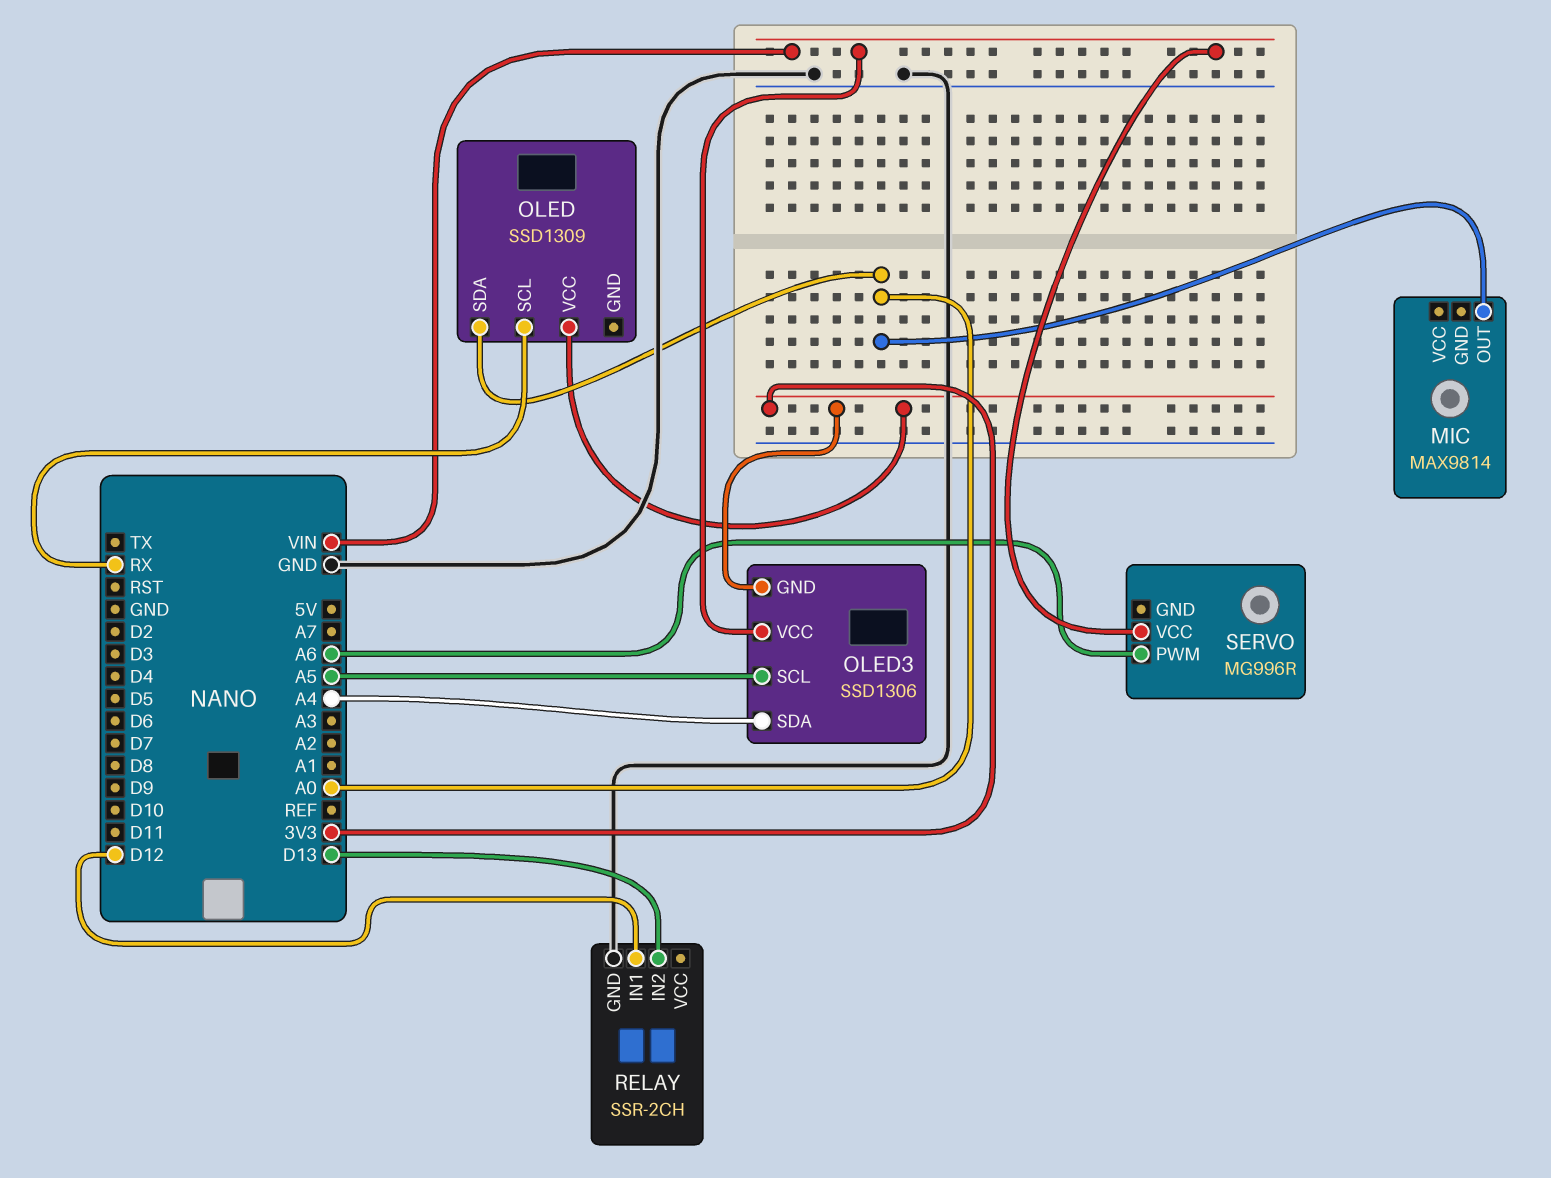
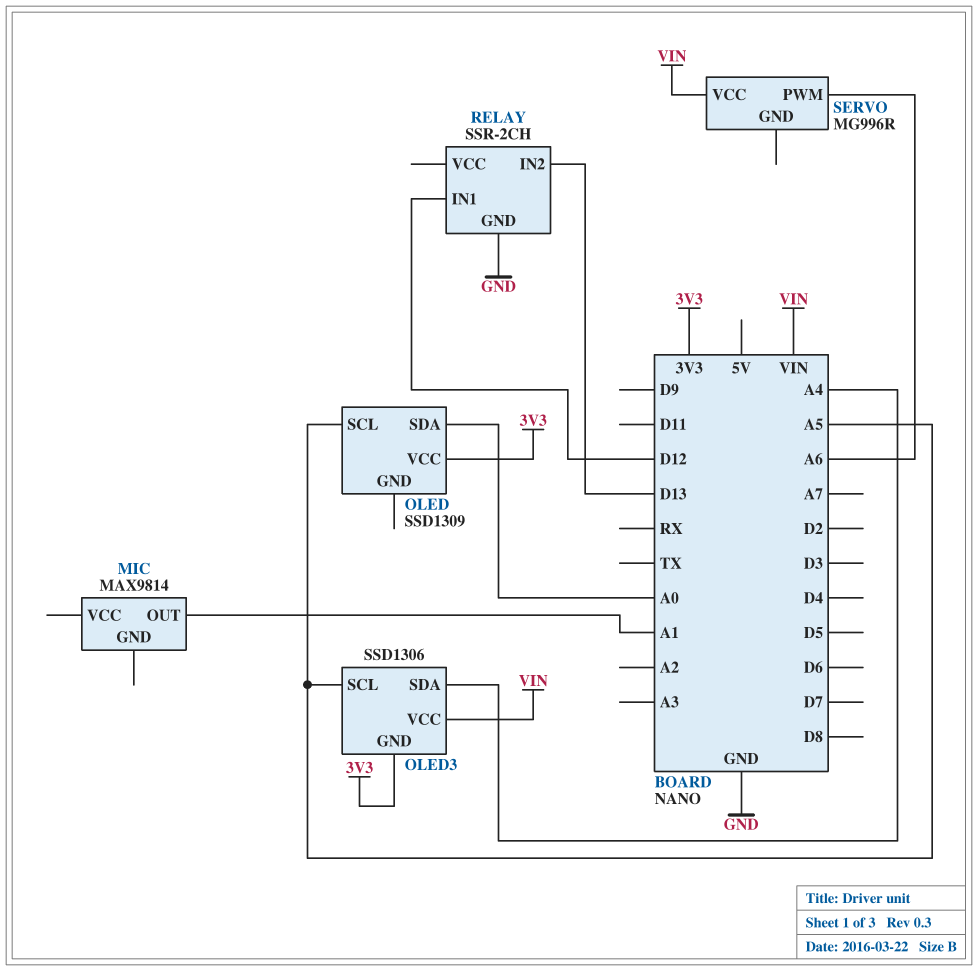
MIC pin OUT: A0 -> A1
OLED pin SCL: RX -> A5

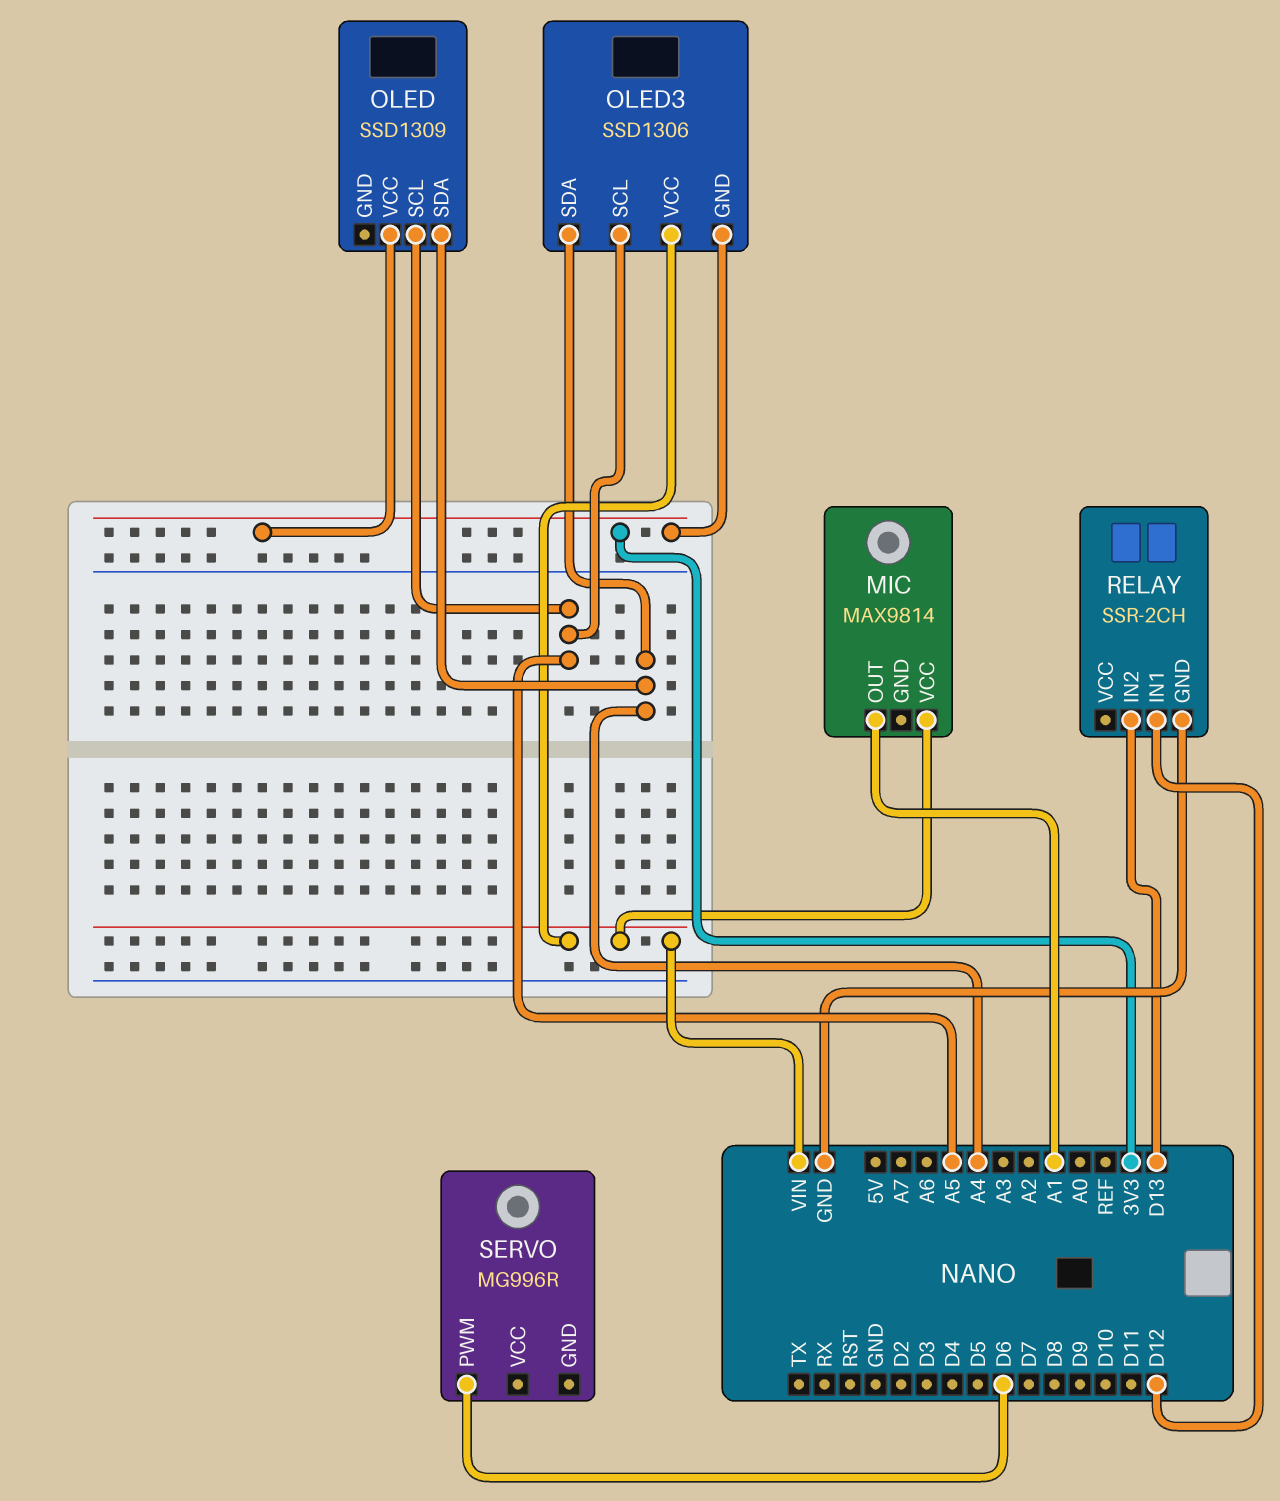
MIC pin VCC: none -> VIN
OLED pin SDA: A0 -> A4
SERVO pin PWM: A6 -> D6
SERVO pin VCC: VIN -> none

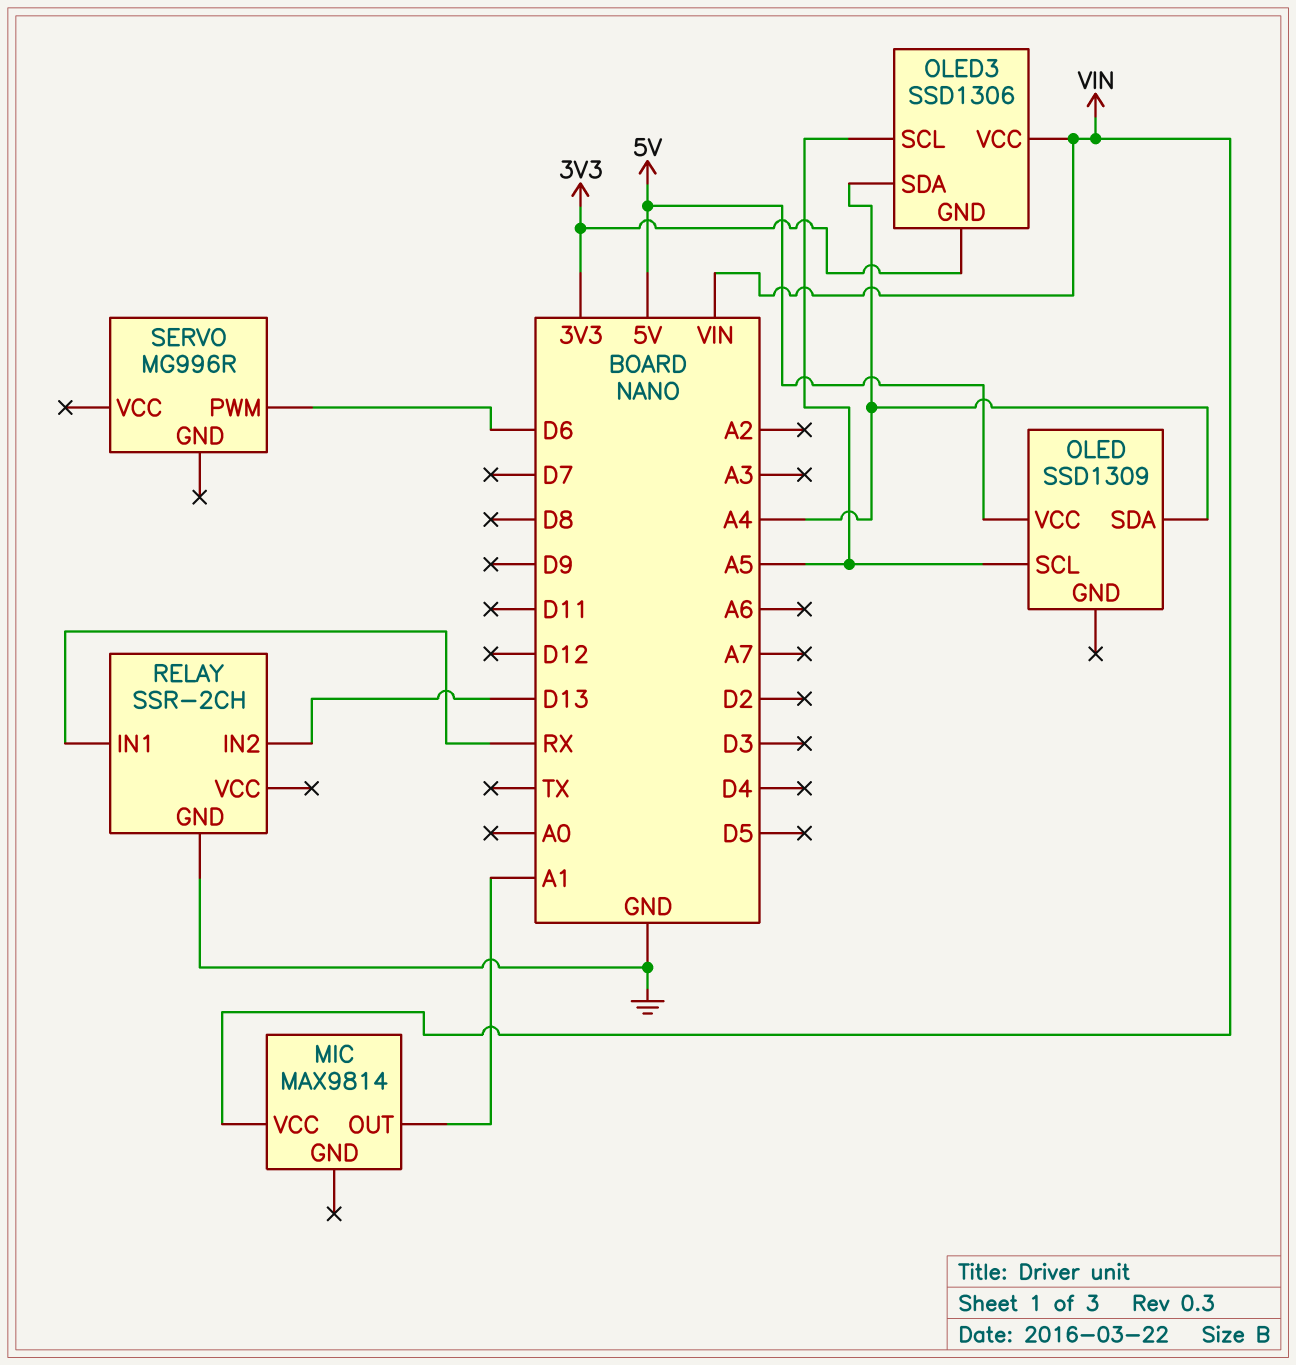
OLED pin VCC: 3V3 -> 5V
RELAY pin IN1: D12 -> RX

